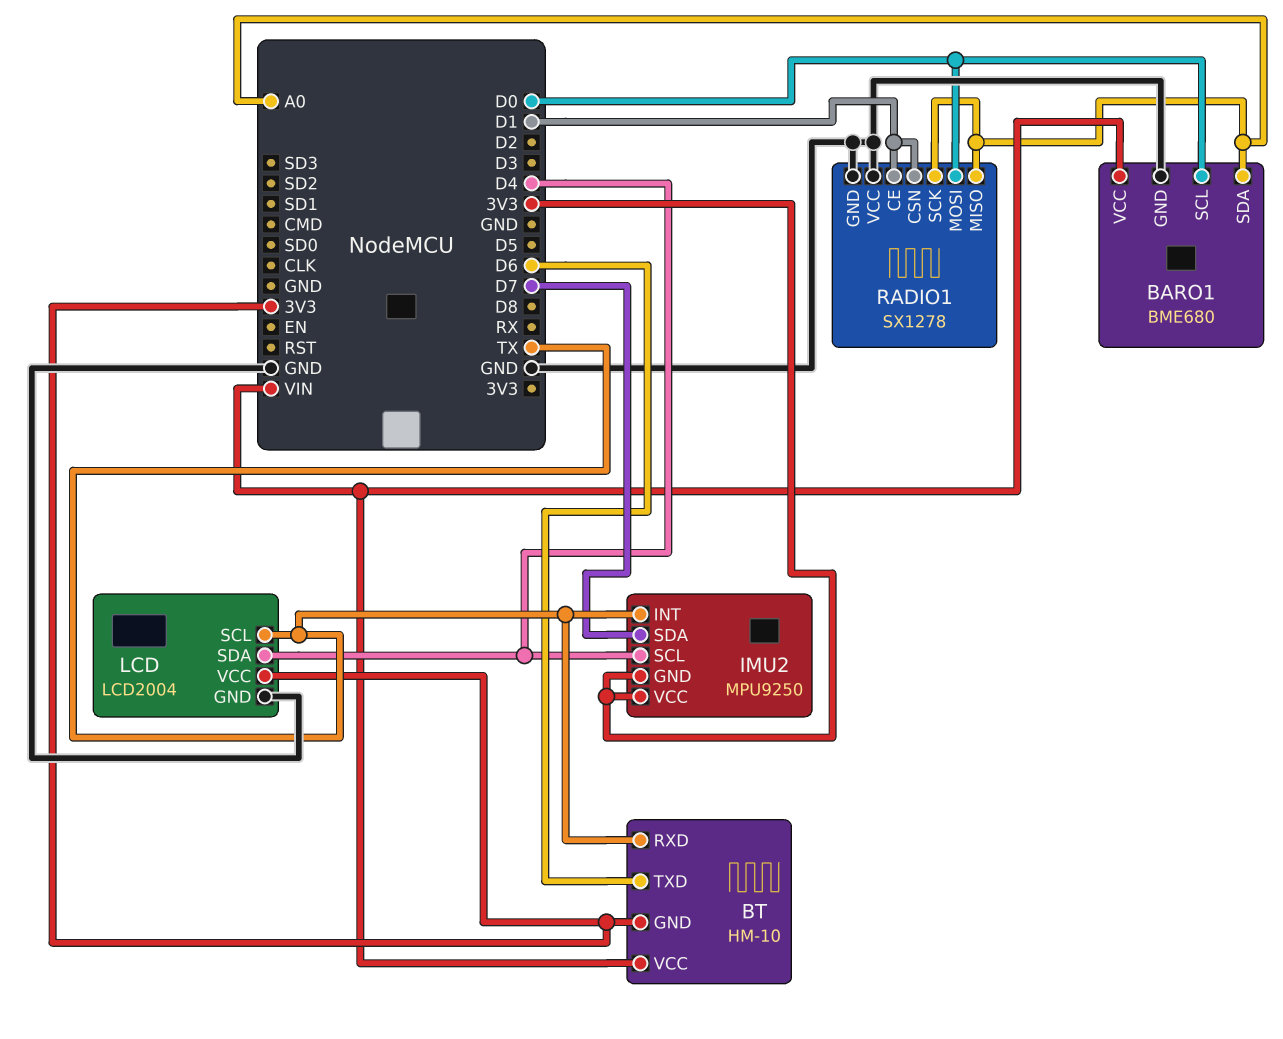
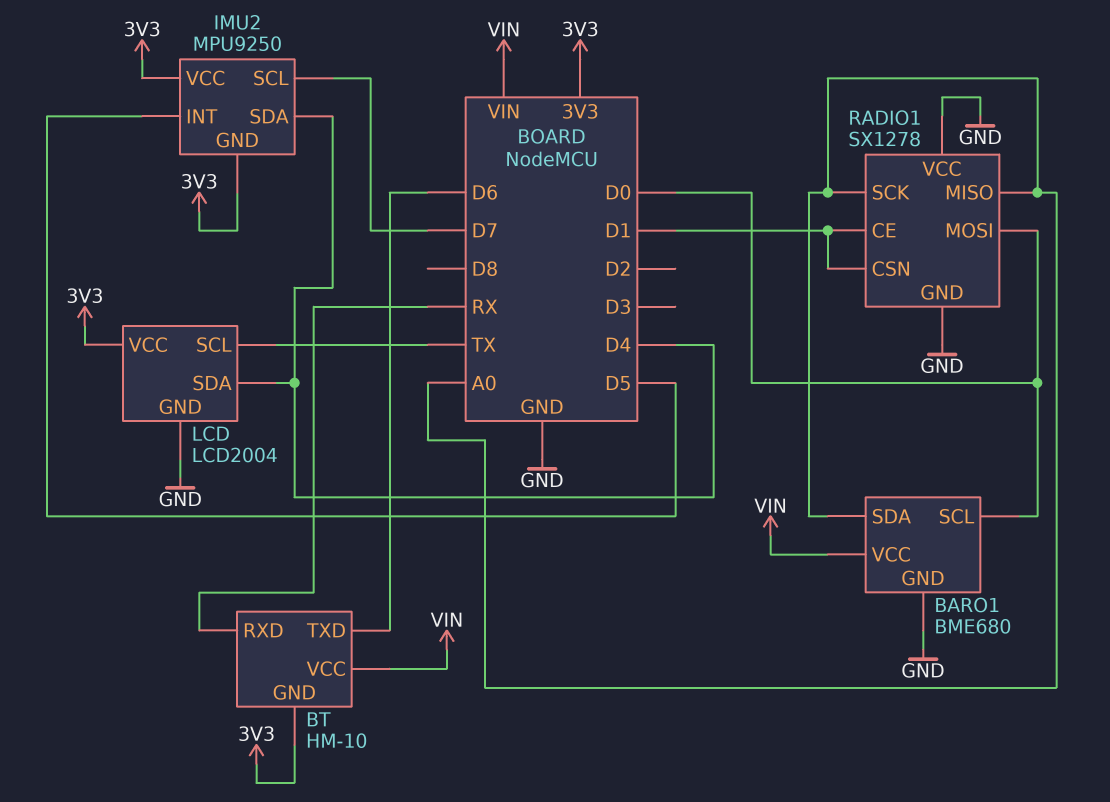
BT pin RXD: TX -> RX
IMU2 pin INT: TX -> D5
IMU2 pin SCL: D4 -> D7
IMU2 pin SDA: D7 -> D4

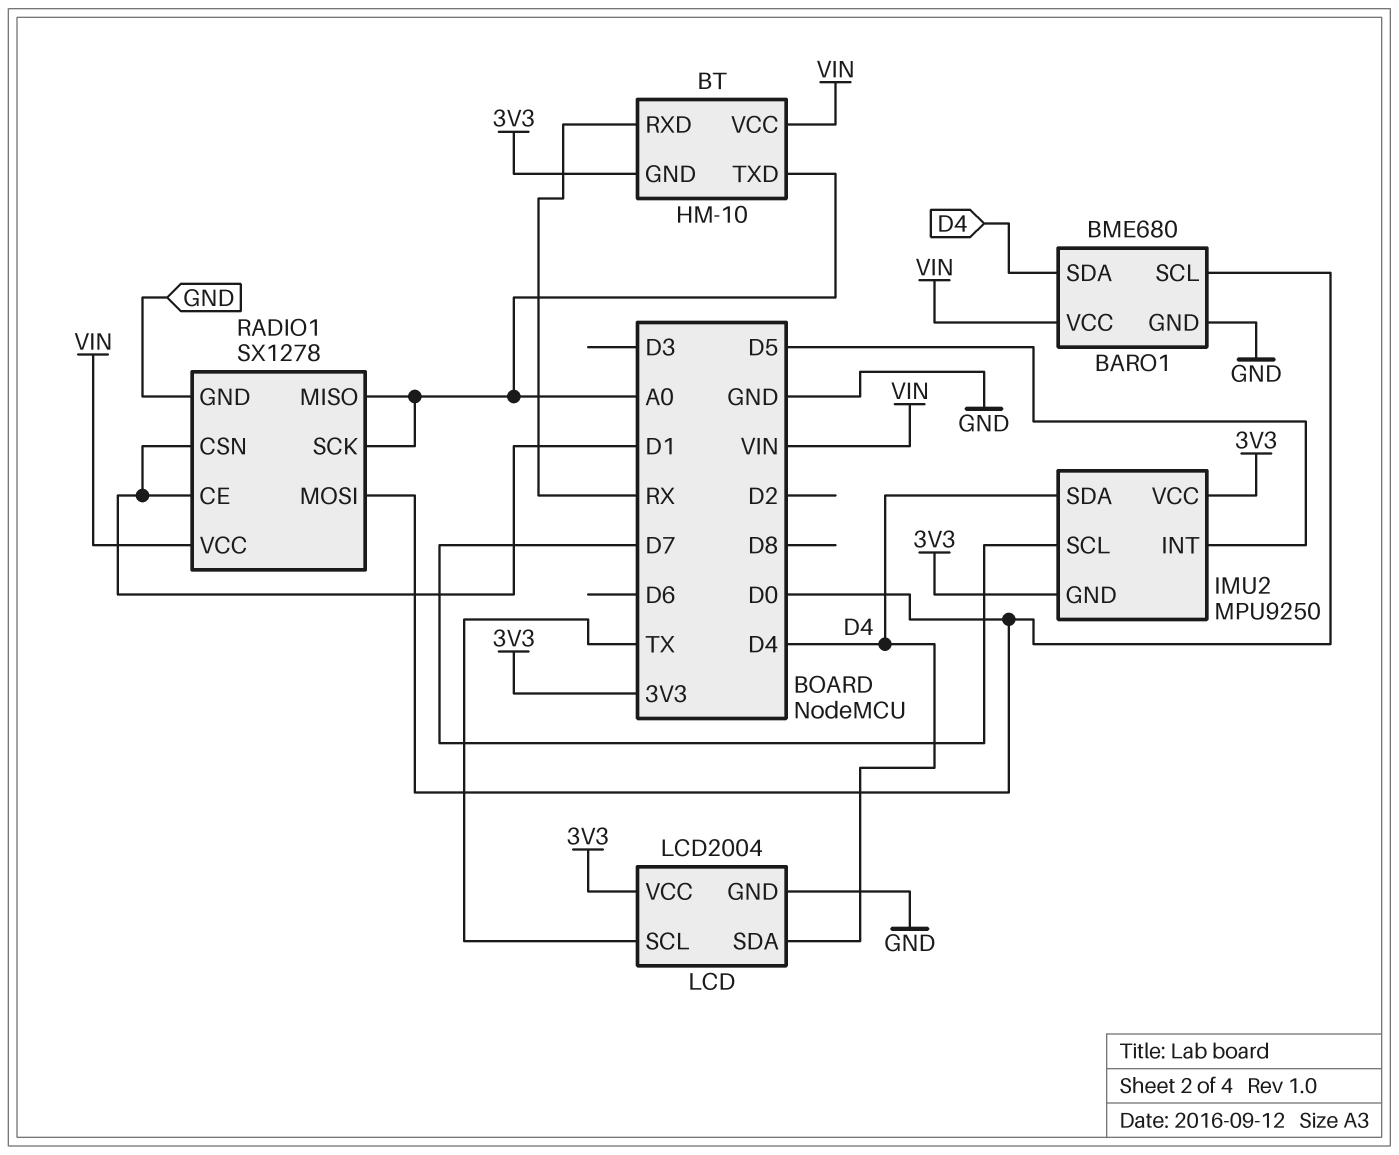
BARO1 pin SDA: A0 -> D4
BT pin TXD: D6 -> A0
RADIO1 pin VCC: GND -> VIN

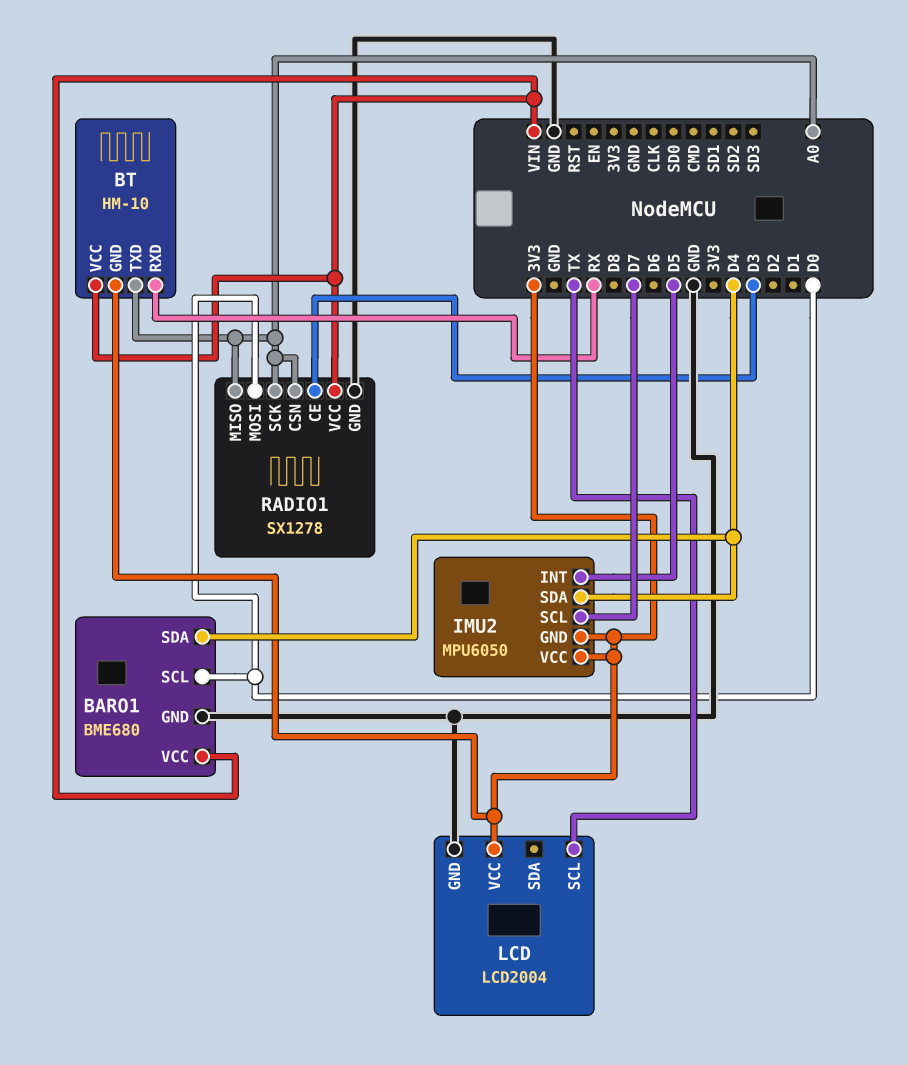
IMU2: MPU9250 -> MPU6050
LCD pin SDA: D4 -> none
RADIO1 pin CE: D1 -> D3
RADIO1 pin CSN: D1 -> A0

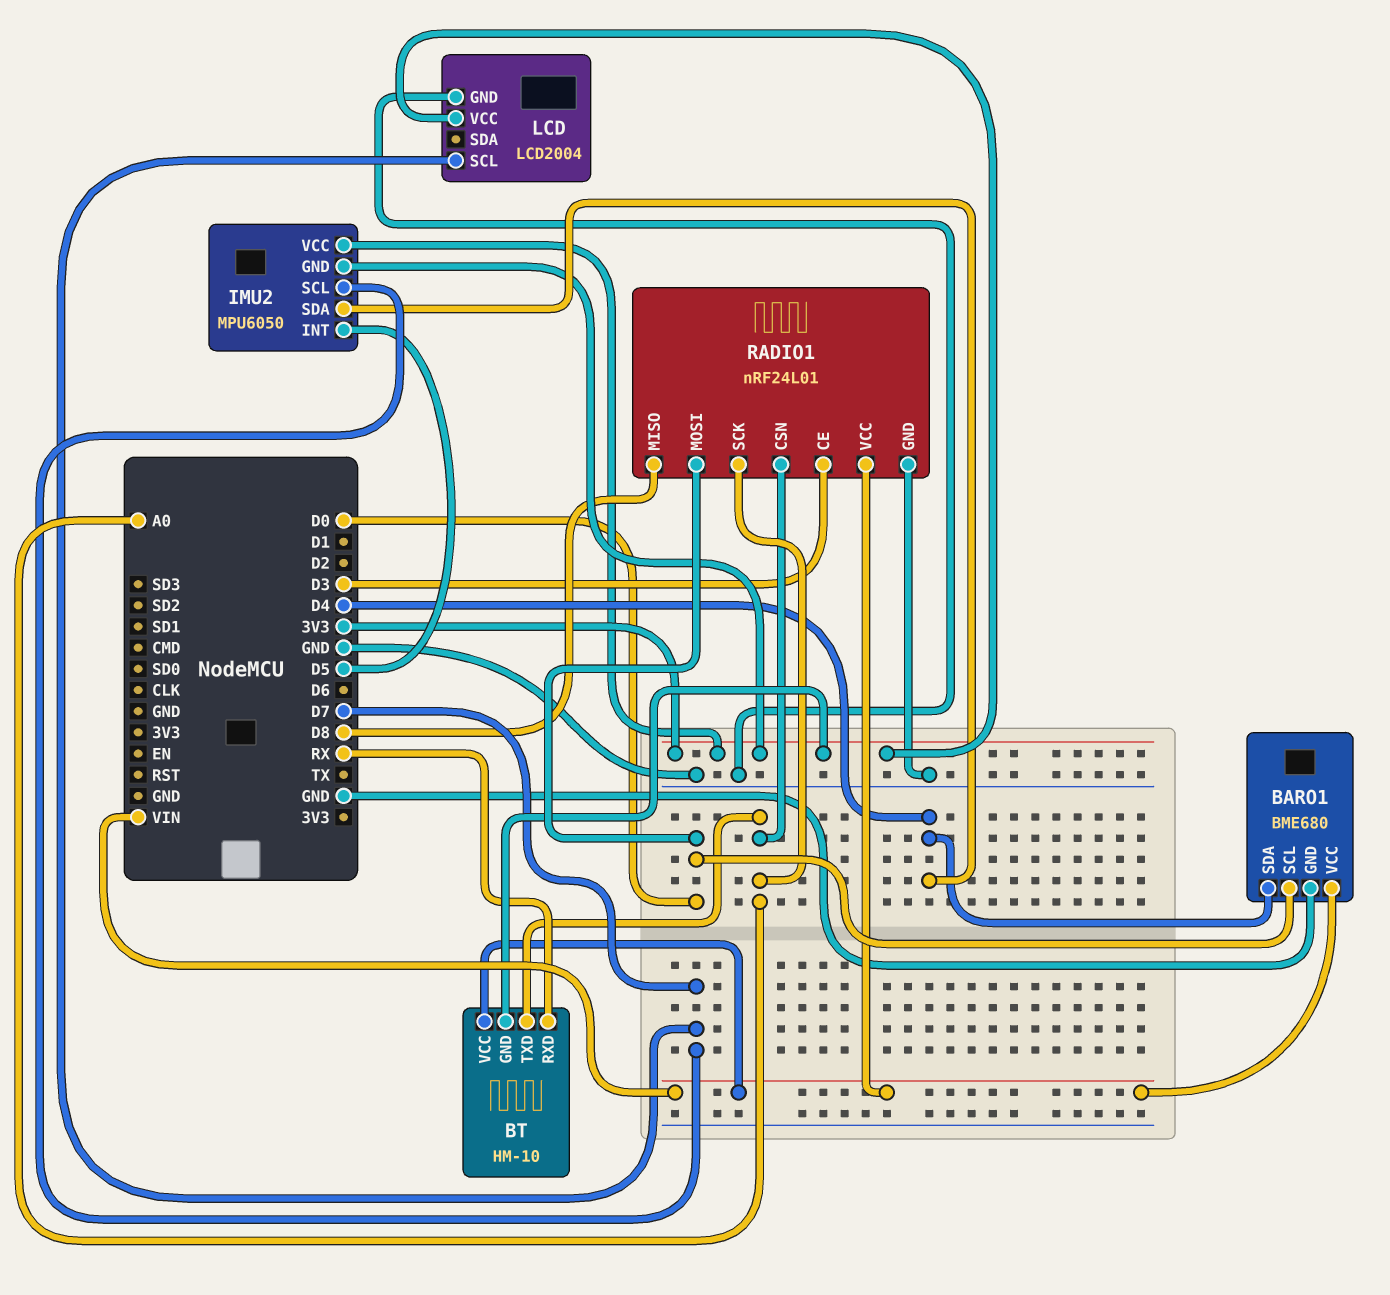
LCD pin SCL: TX -> D7
RADIO1: SX1278 -> nRF24L01
RADIO1 pin MISO: A0 -> D8

